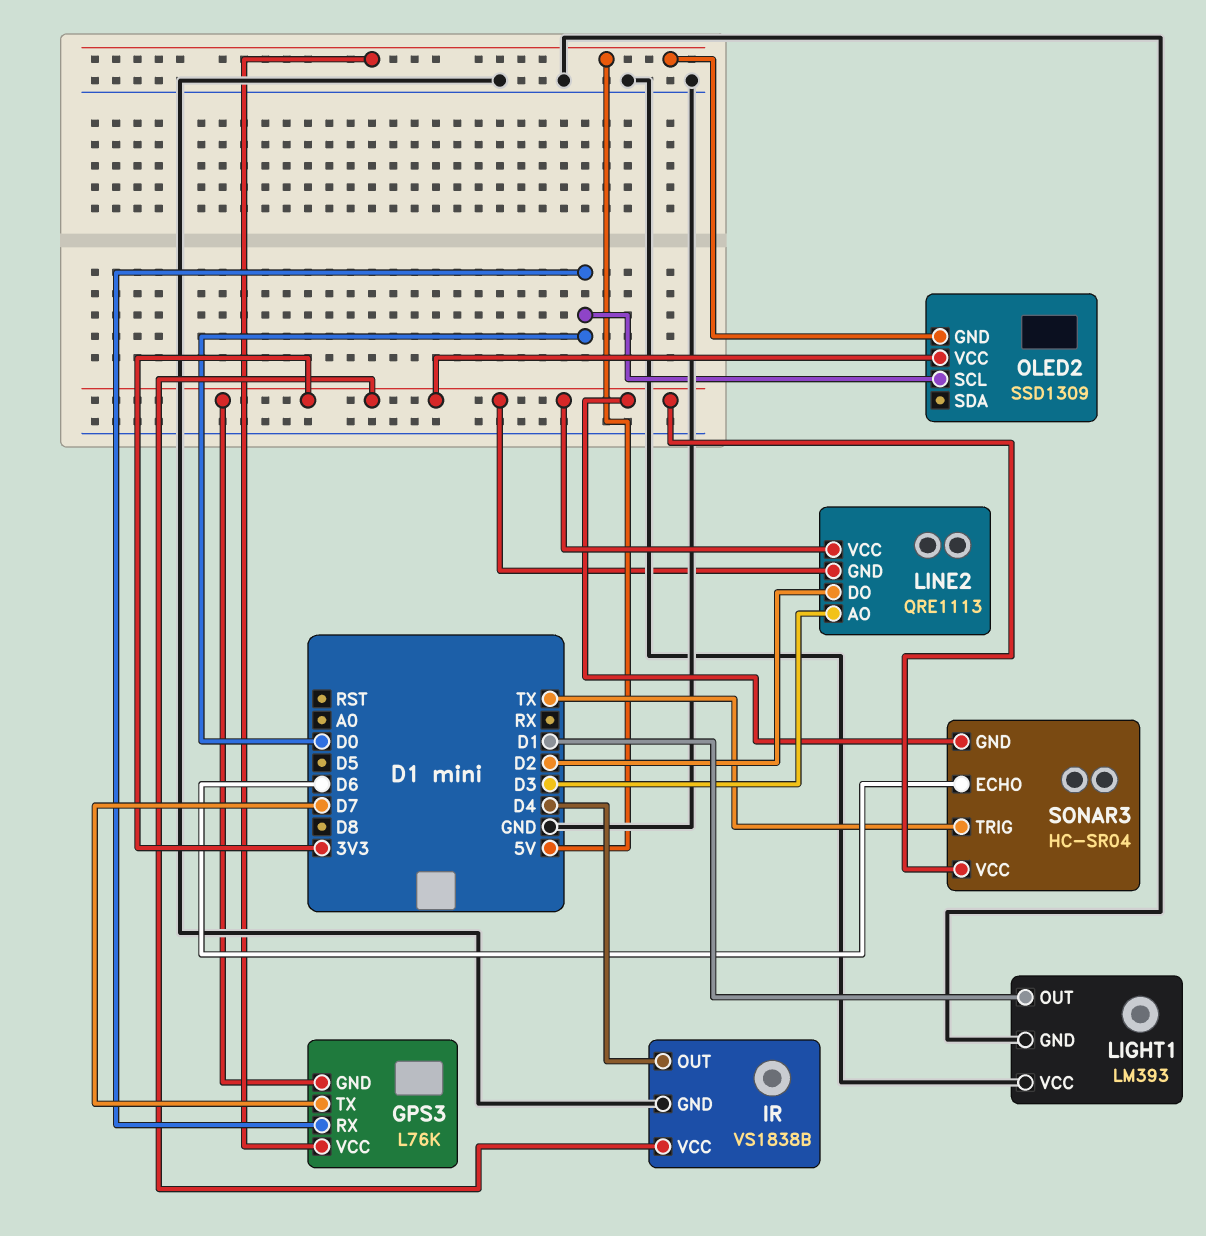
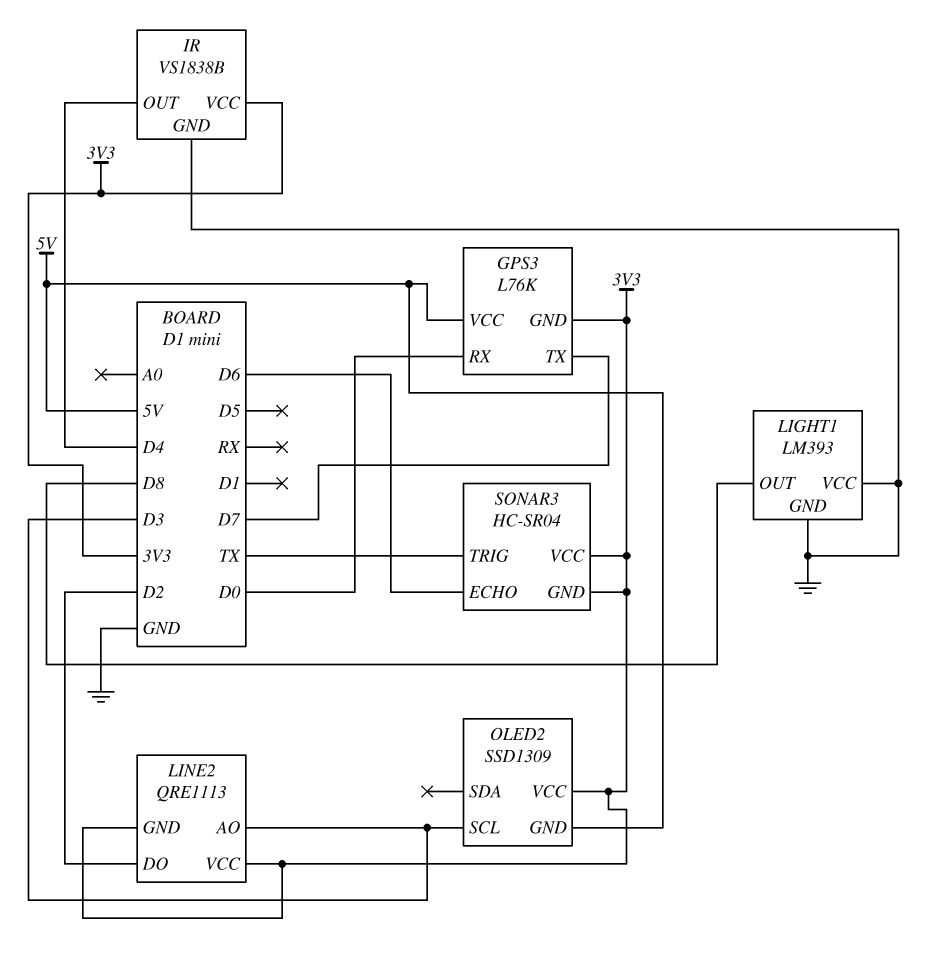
LIGHT1 pin OUT: D1 -> D8
OLED2 pin SCL: D0 -> D3

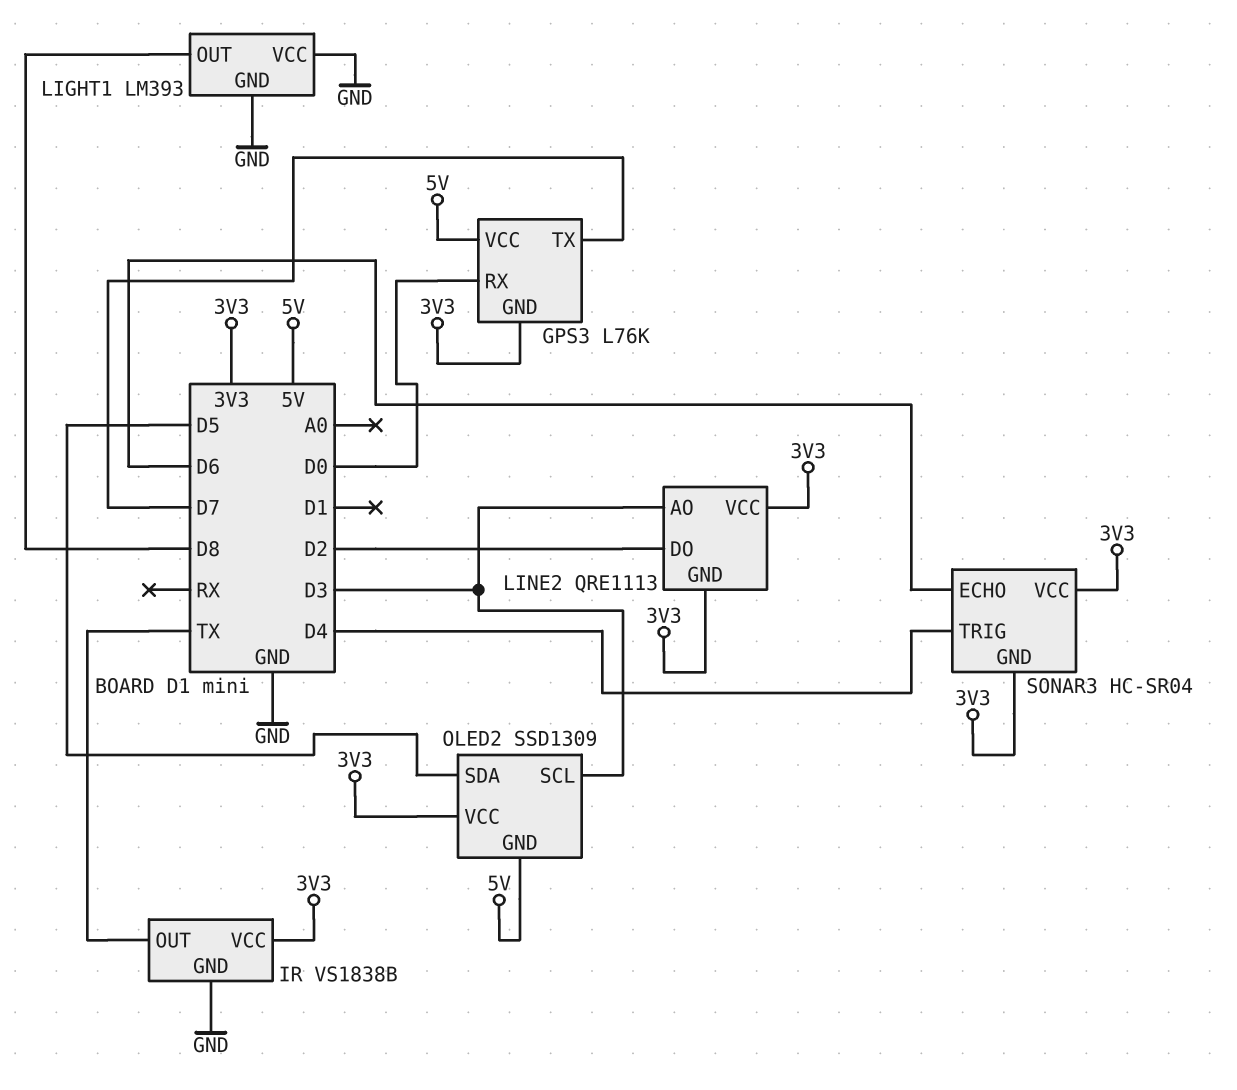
IR pin OUT: D4 -> TX
OLED2 pin SDA: none -> D5
SONAR3 pin TRIG: TX -> D4

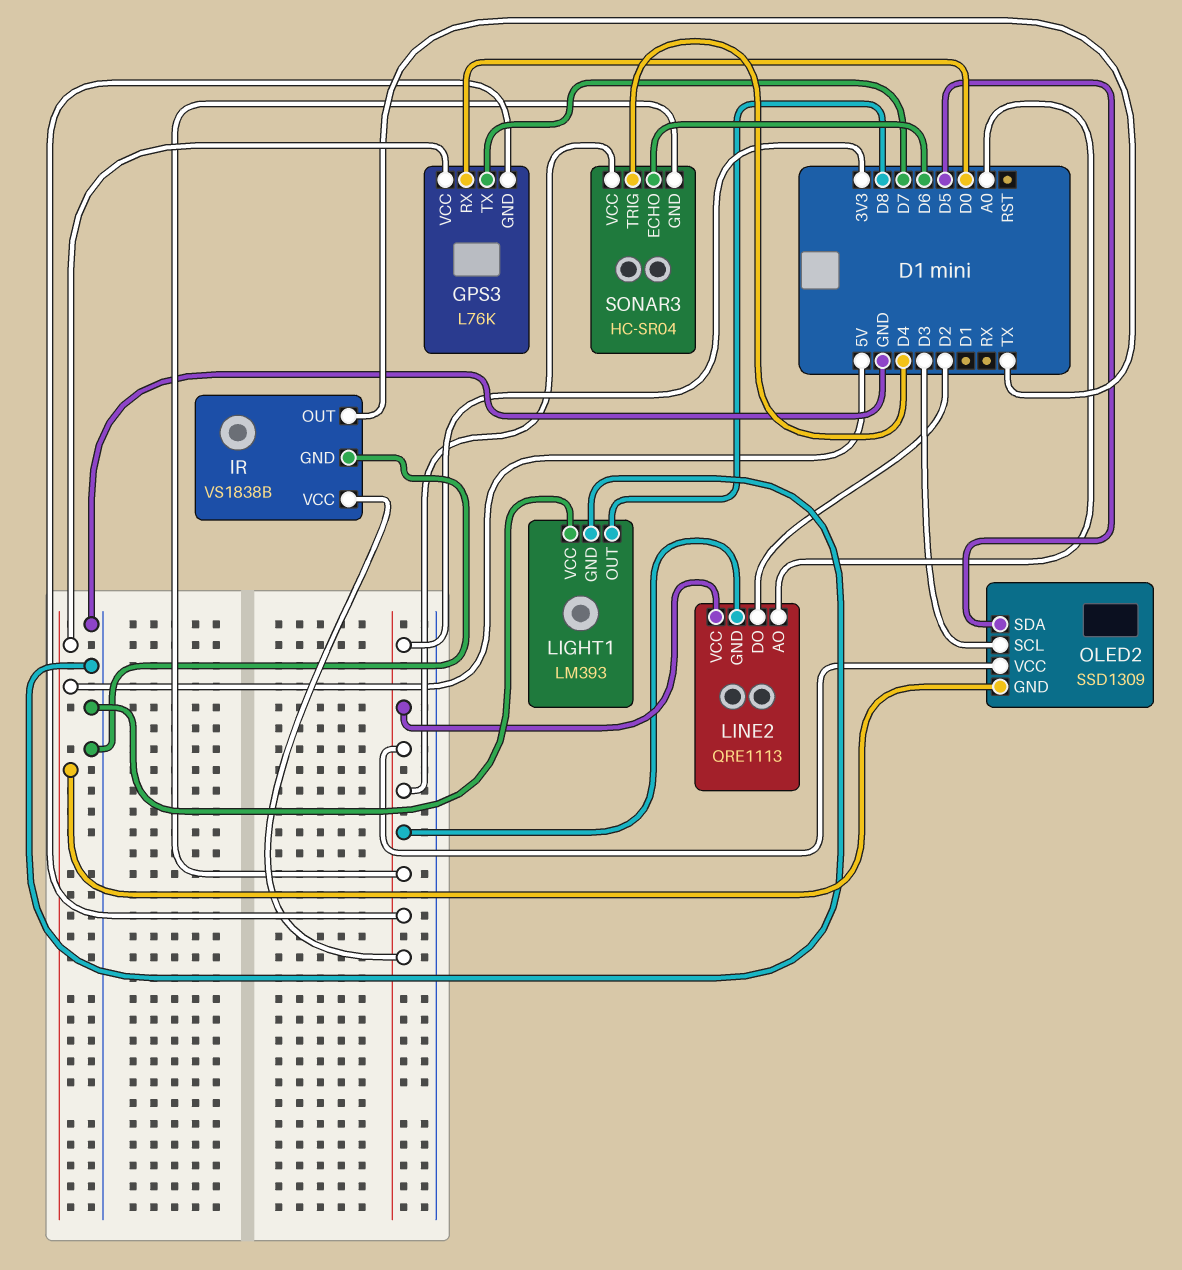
LINE2 pin AO: D3 -> A0

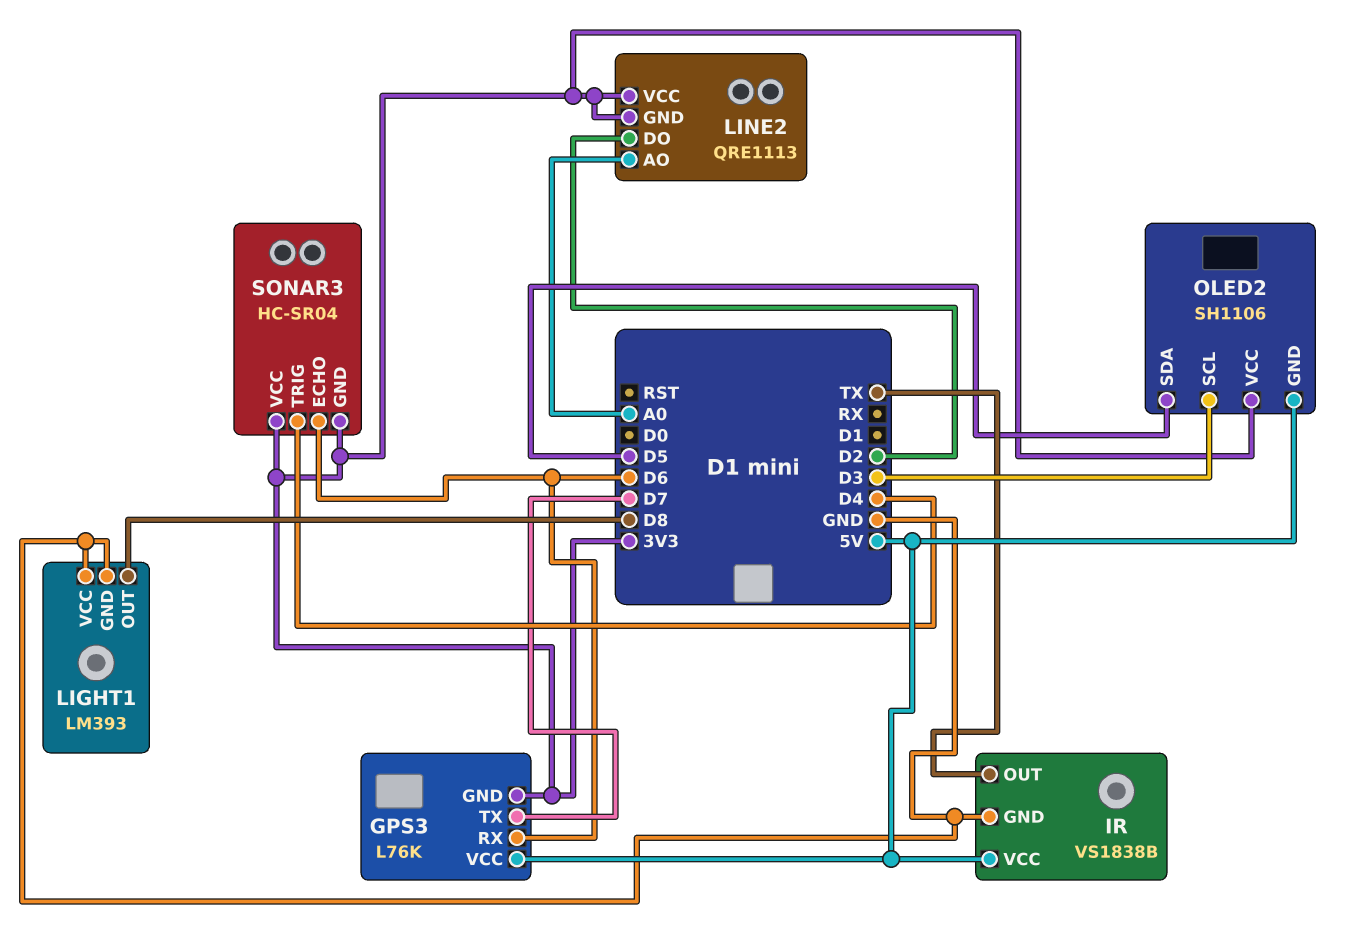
GPS3 pin RX: D0 -> D6
IR pin VCC: 3V3 -> 5V
OLED2: SSD1309 -> SH1106

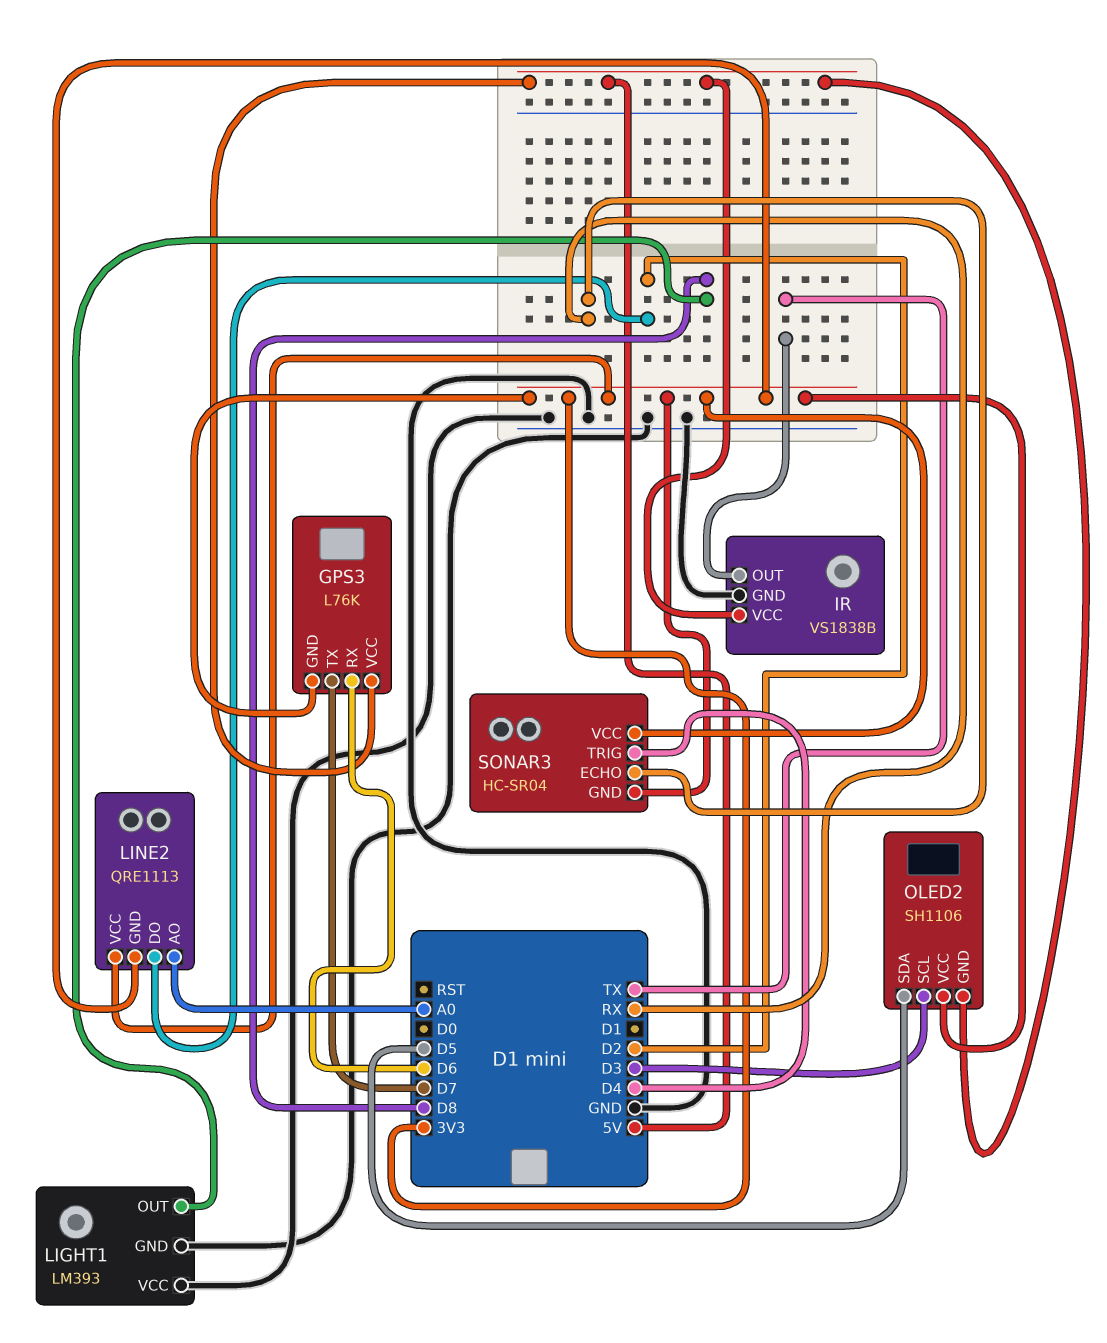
SONAR3 pin ECHO: D6 -> RX

